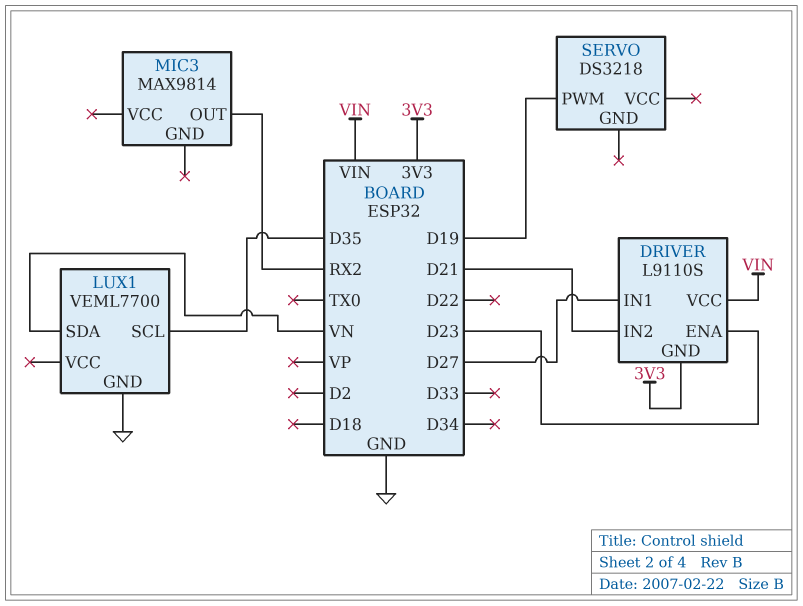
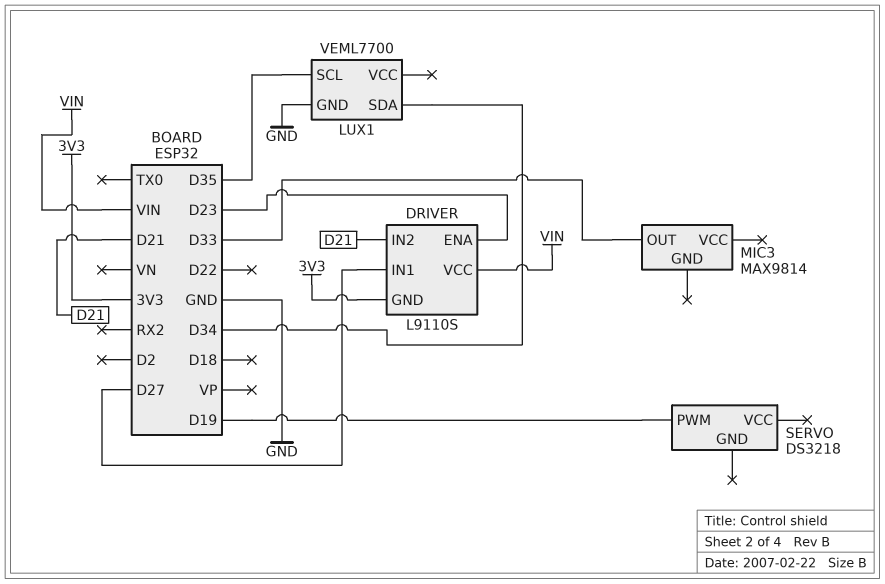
LUX1 pin SDA: VN -> D34
MIC3 pin OUT: RX2 -> D33

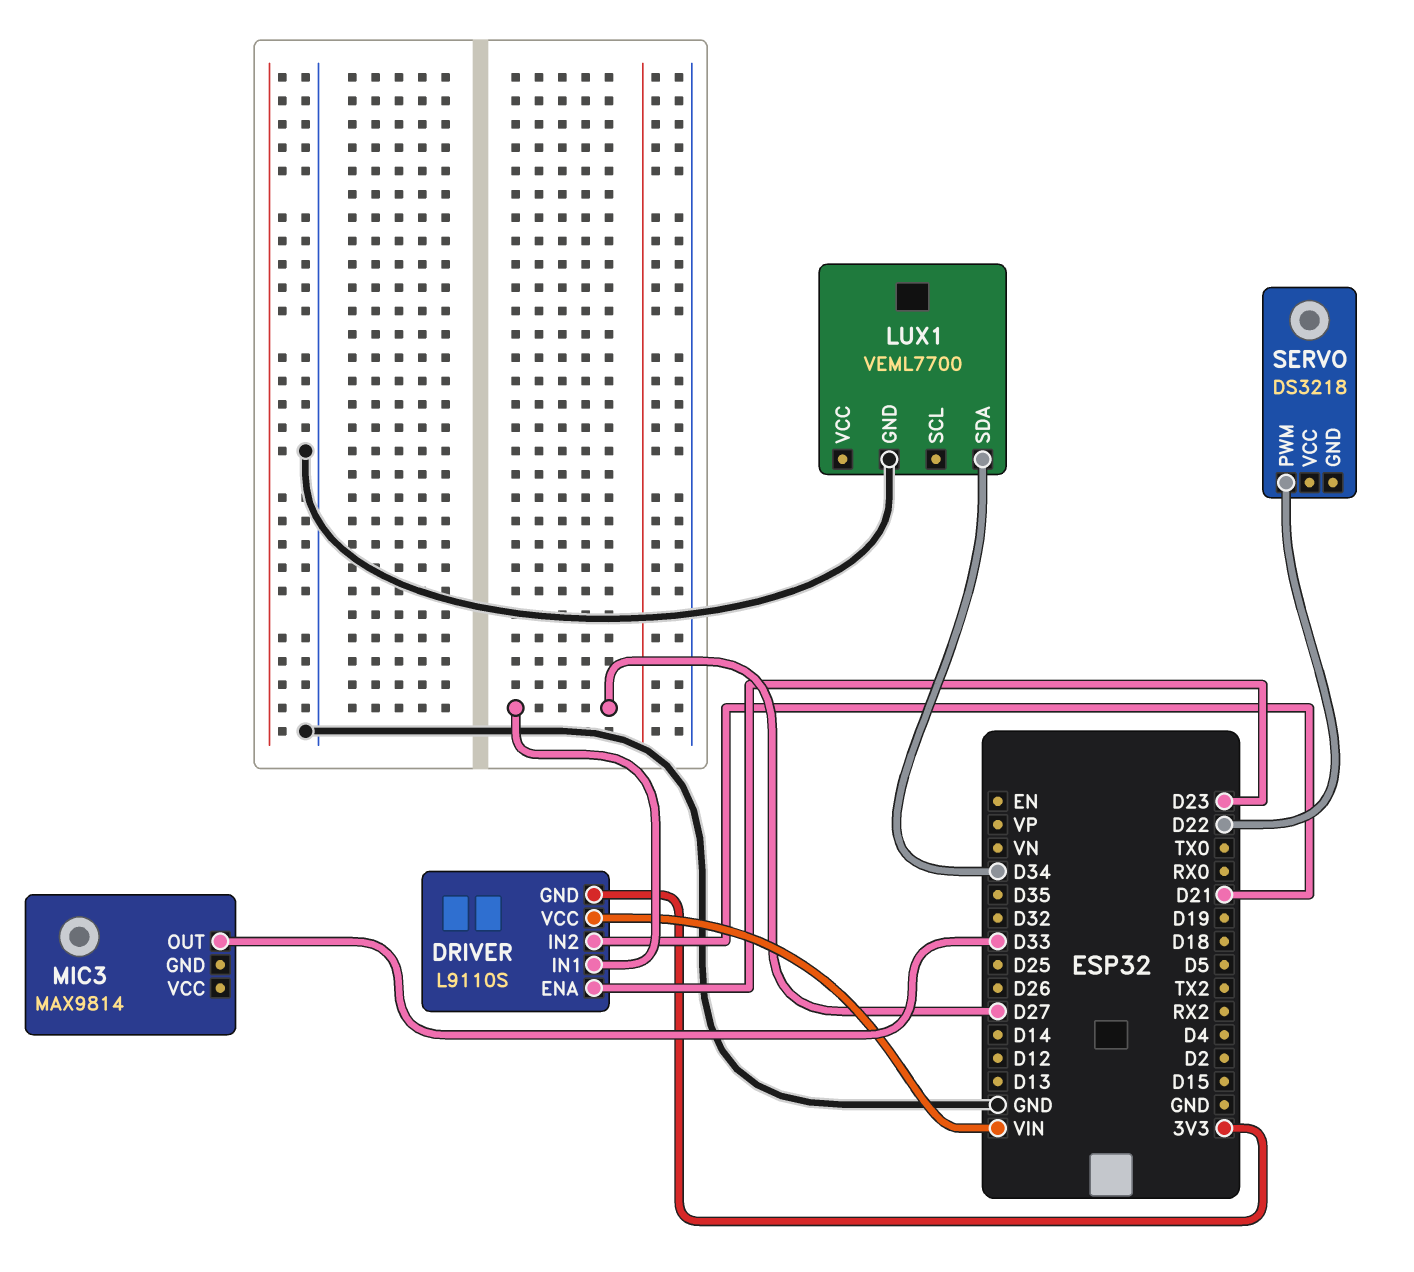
LUX1 pin SCL: D35 -> none
SERVO pin PWM: D19 -> D22

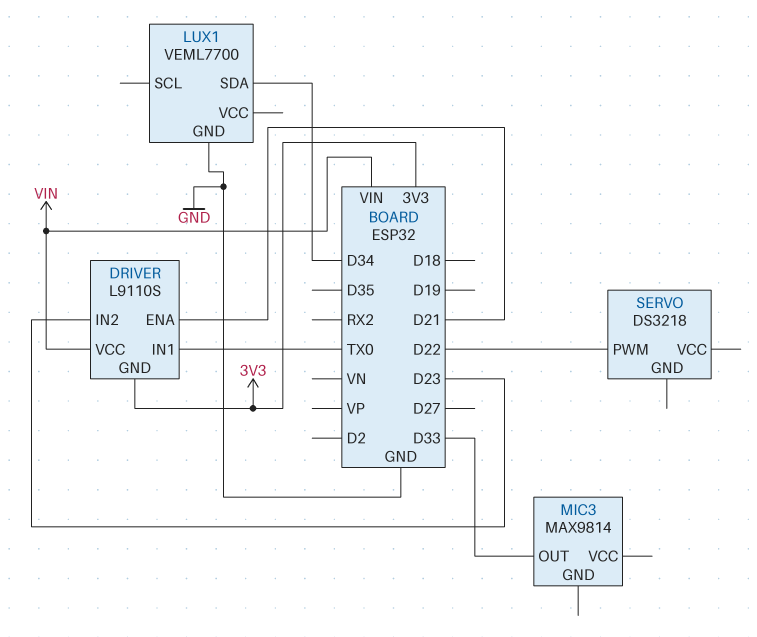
DRIVER pin ENA: D23 -> D21
DRIVER pin IN1: D27 -> TX0
DRIVER pin IN2: D21 -> D23

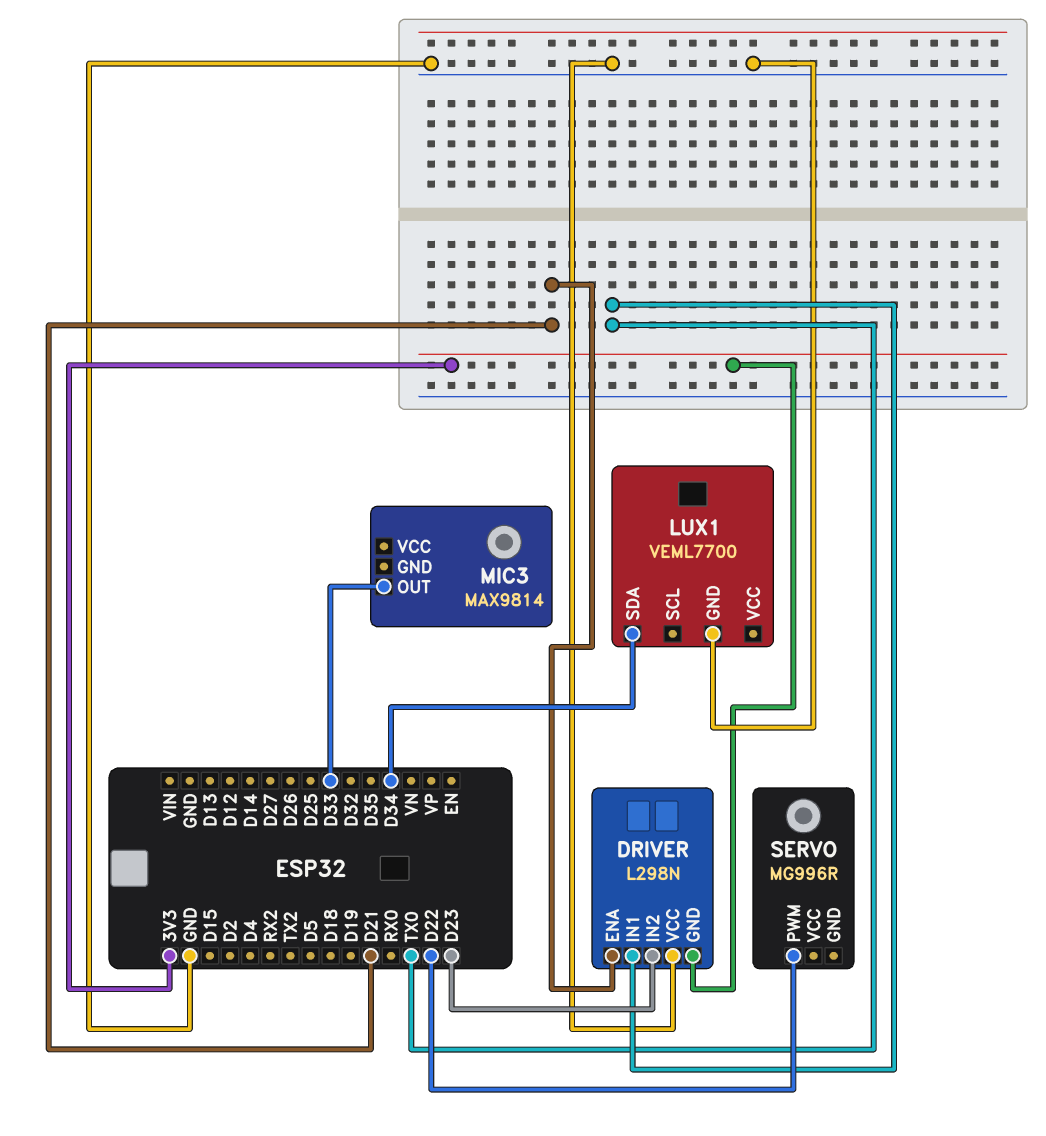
DRIVER: L9110S -> L298N
DRIVER pin VCC: VIN -> GND
SERVO: DS3218 -> MG996R

